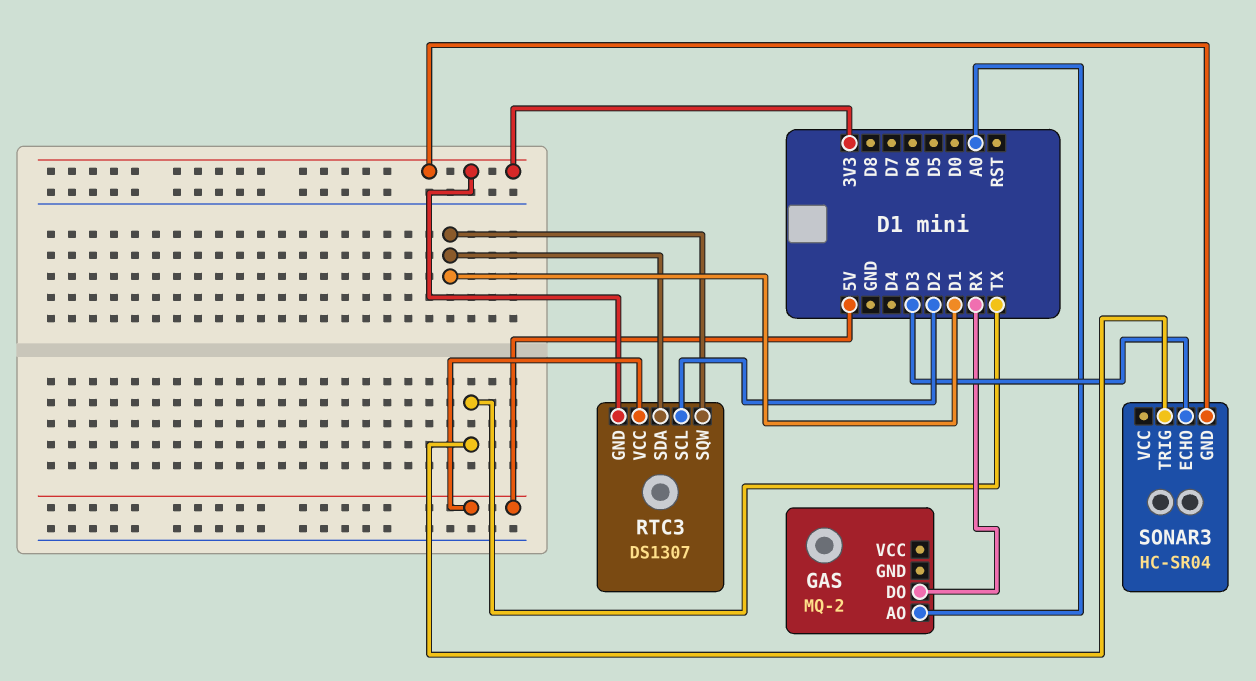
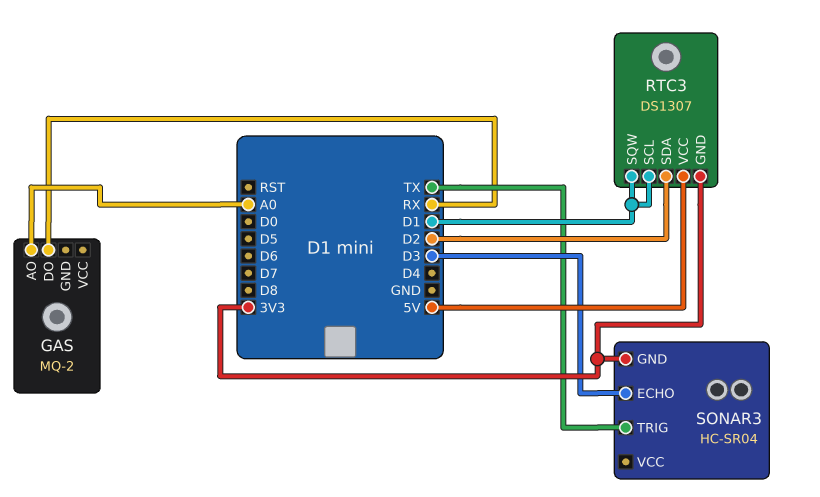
RTC3 pin SCL: D2 -> D1
RTC3 pin SDA: D1 -> D2

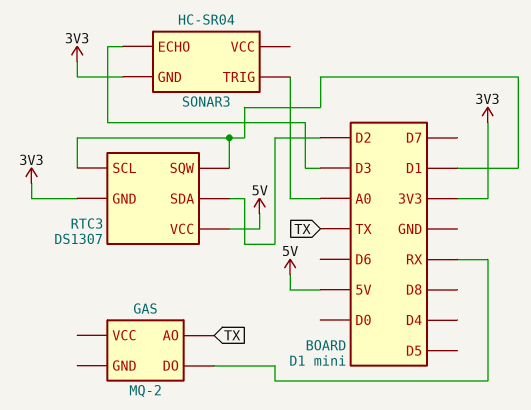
GAS pin AO: A0 -> TX
SONAR3 pin TRIG: TX -> A0

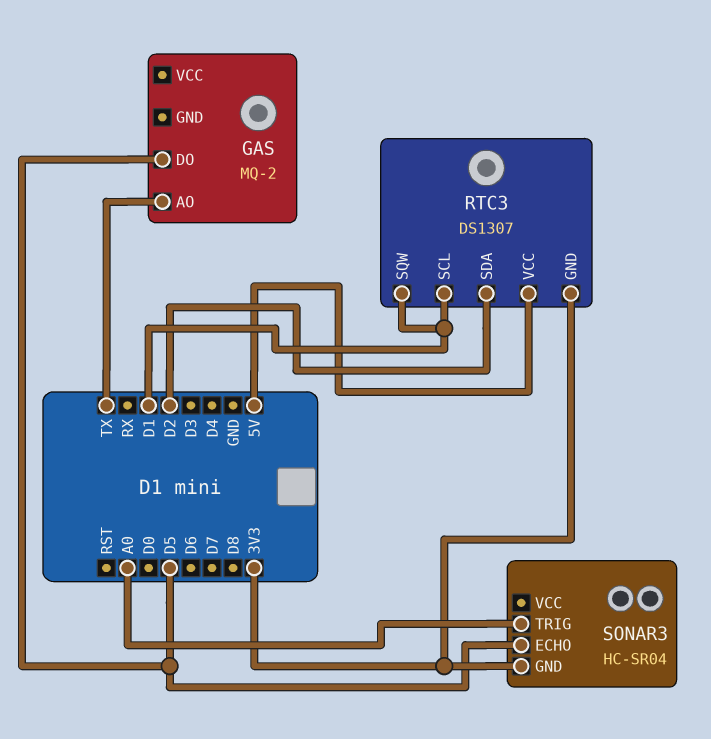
GAS pin DO: RX -> D5
SONAR3 pin ECHO: D3 -> D5

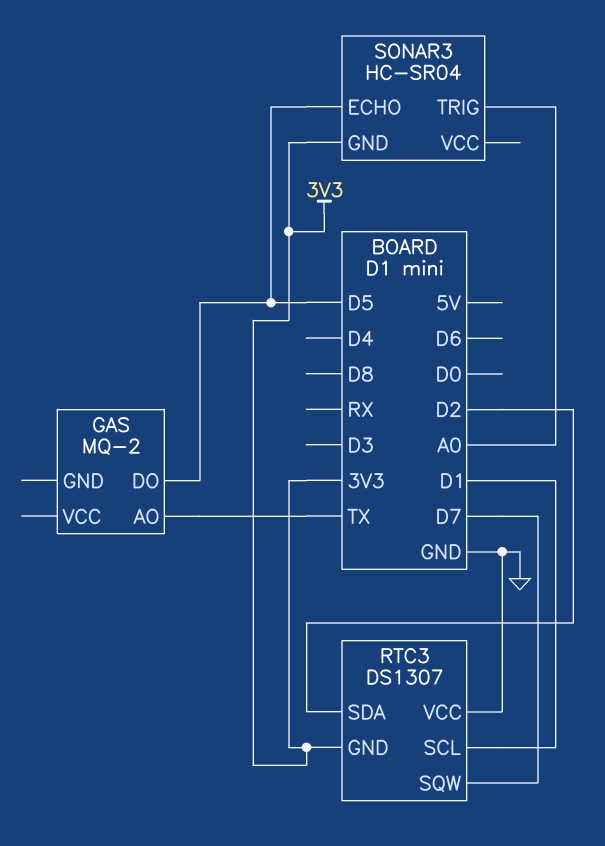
RTC3 pin SQW: D1 -> D7
RTC3 pin VCC: 5V -> GND

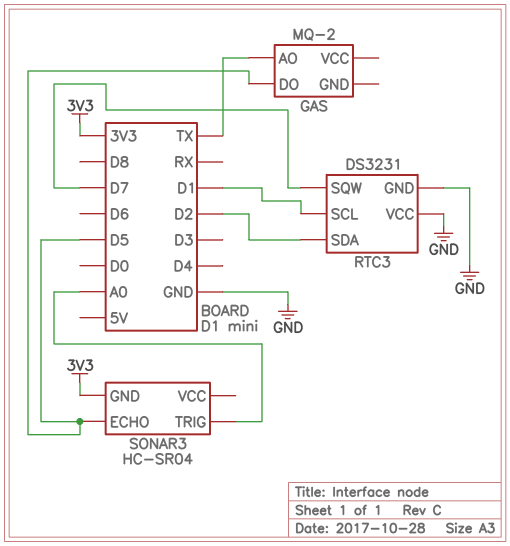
RTC3: DS1307 -> DS3231
RTC3 pin GND: 3V3 -> GND

